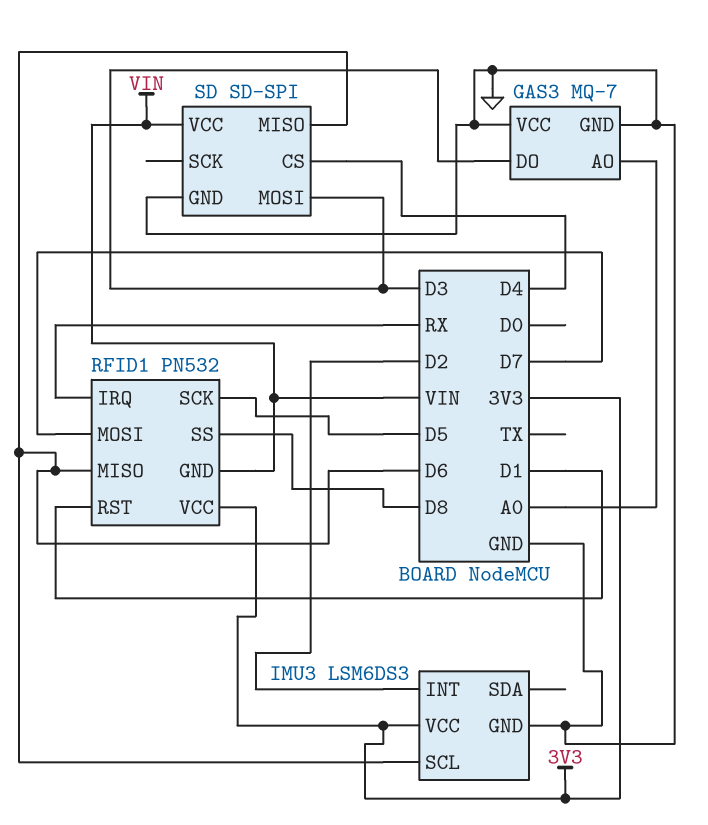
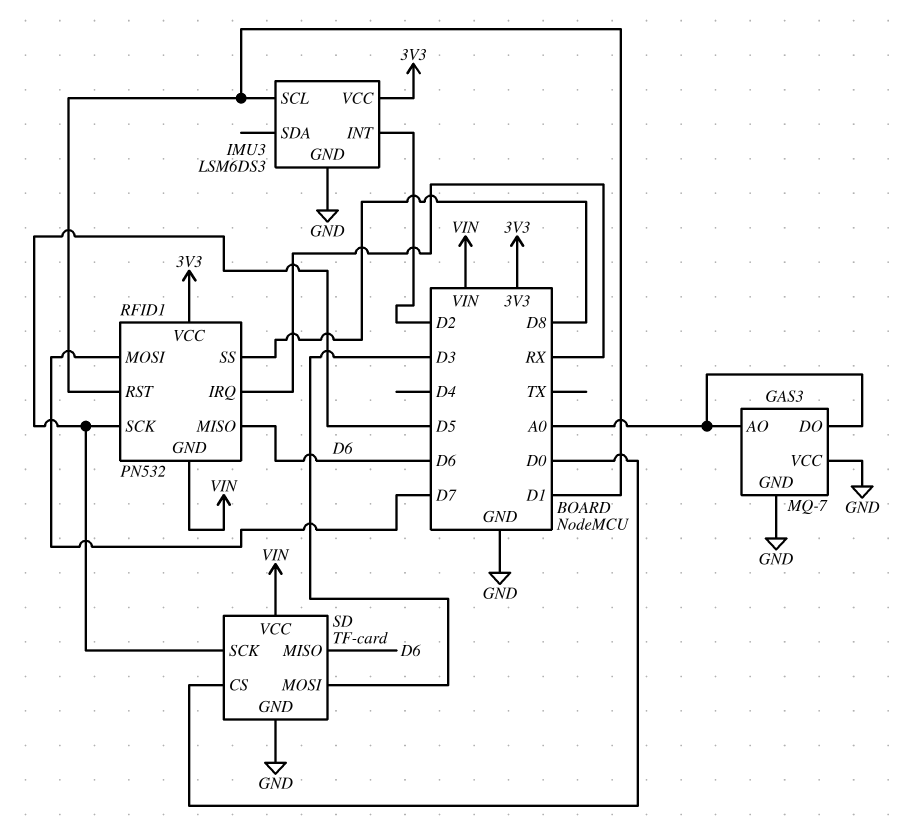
GAS3 pin DO: D3 -> A0
IMU3 pin SCL: D6 -> D1
SD: SD-SPI -> TF-card
SD pin CS: D4 -> D0
SD pin SCK: none -> D5

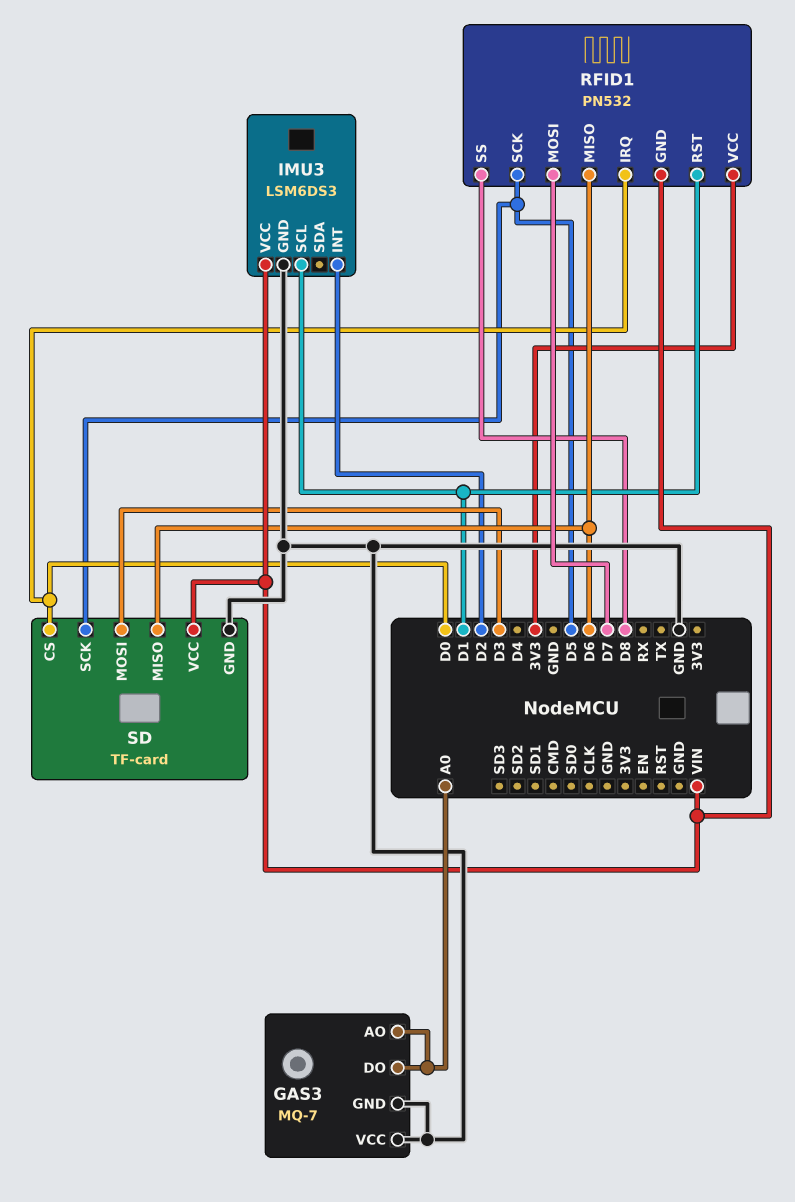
IMU3 pin VCC: 3V3 -> VIN
RFID1 pin IRQ: RX -> D0

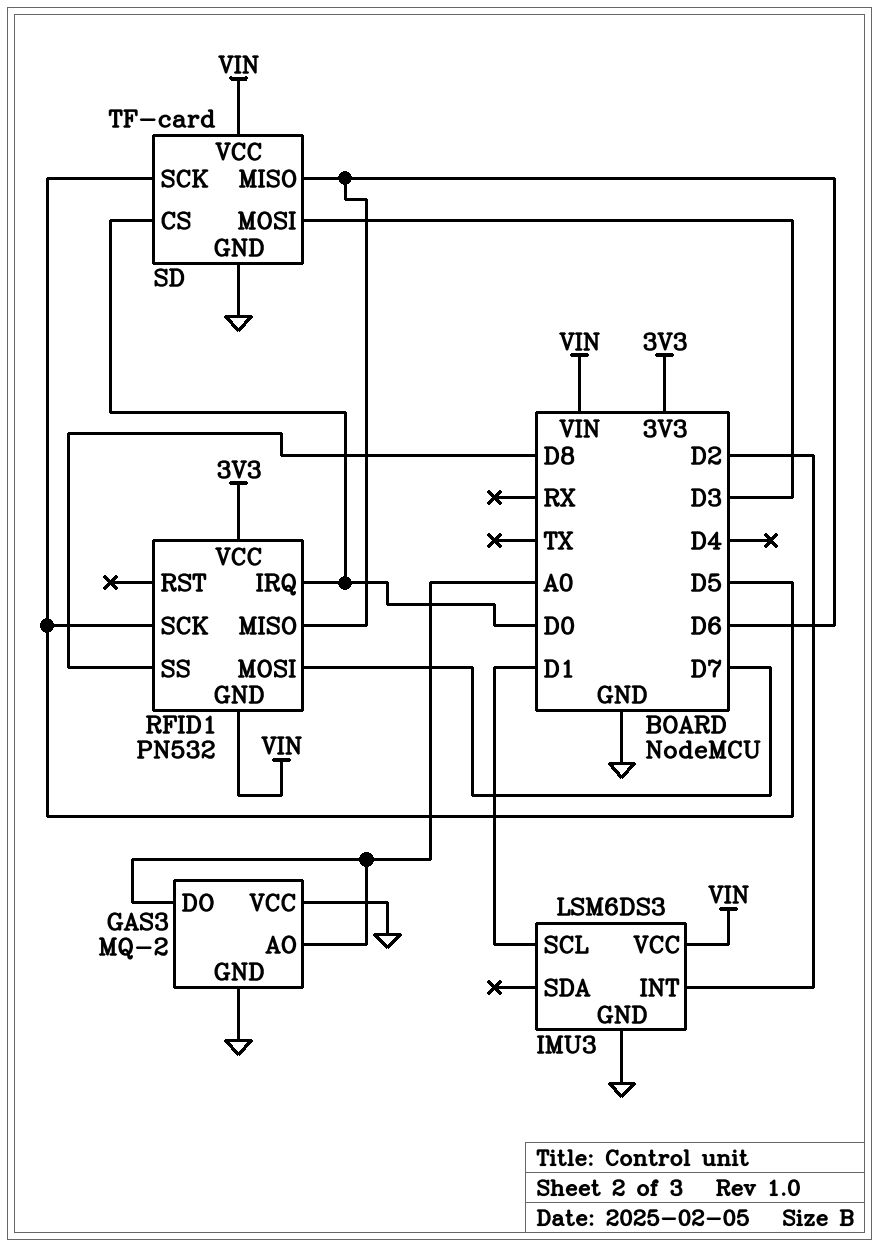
GAS3: MQ-7 -> MQ-2
RFID1 pin RST: D1 -> none

